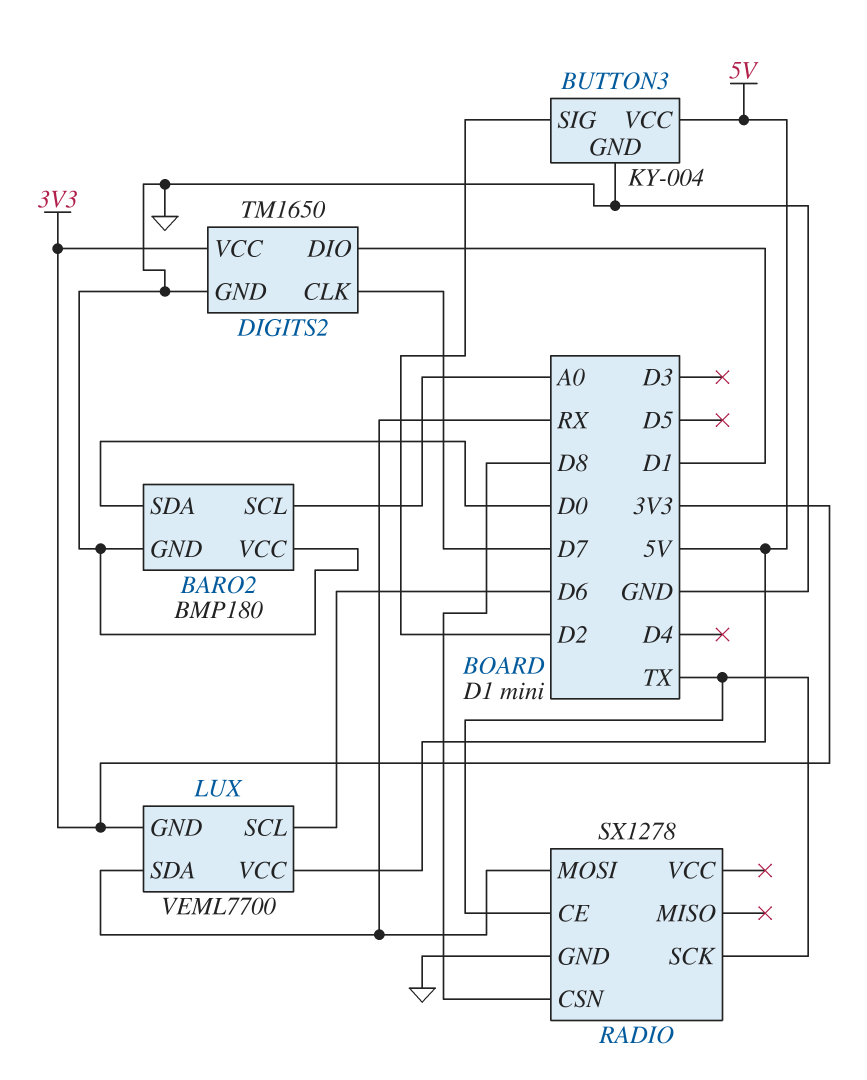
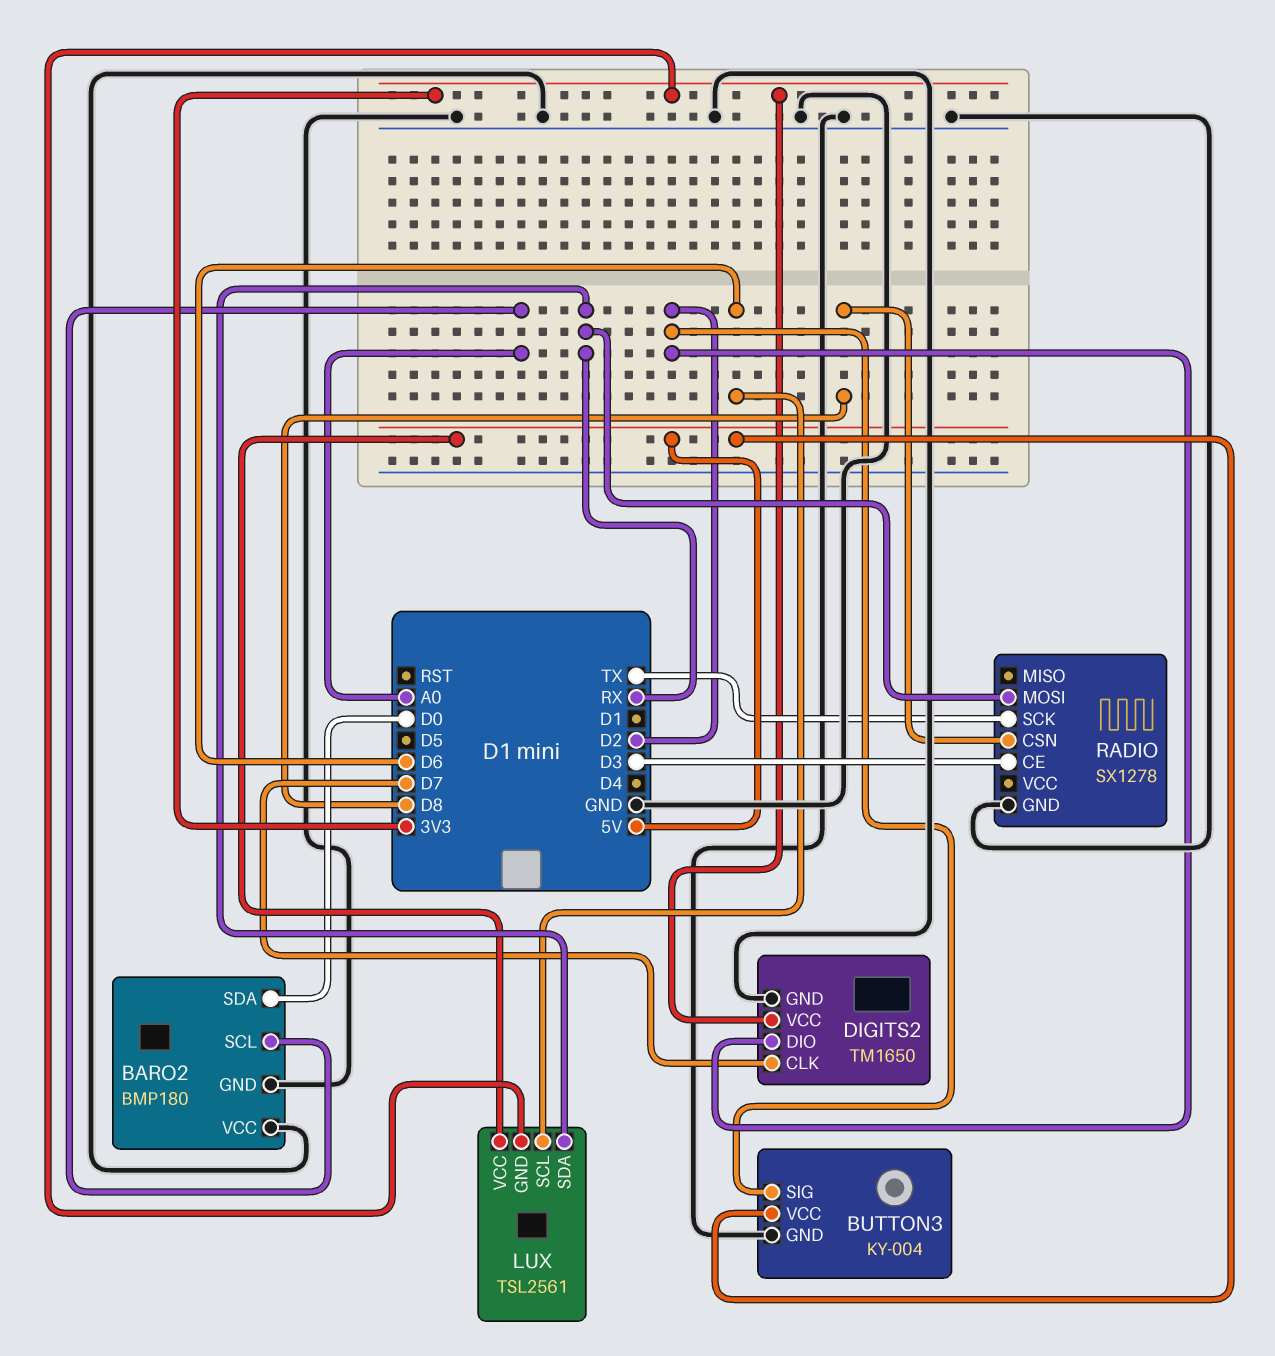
DIGITS2 pin DIO: D1 -> D2
LUX: VEML7700 -> TSL2561
RADIO pin CE: TX -> D3

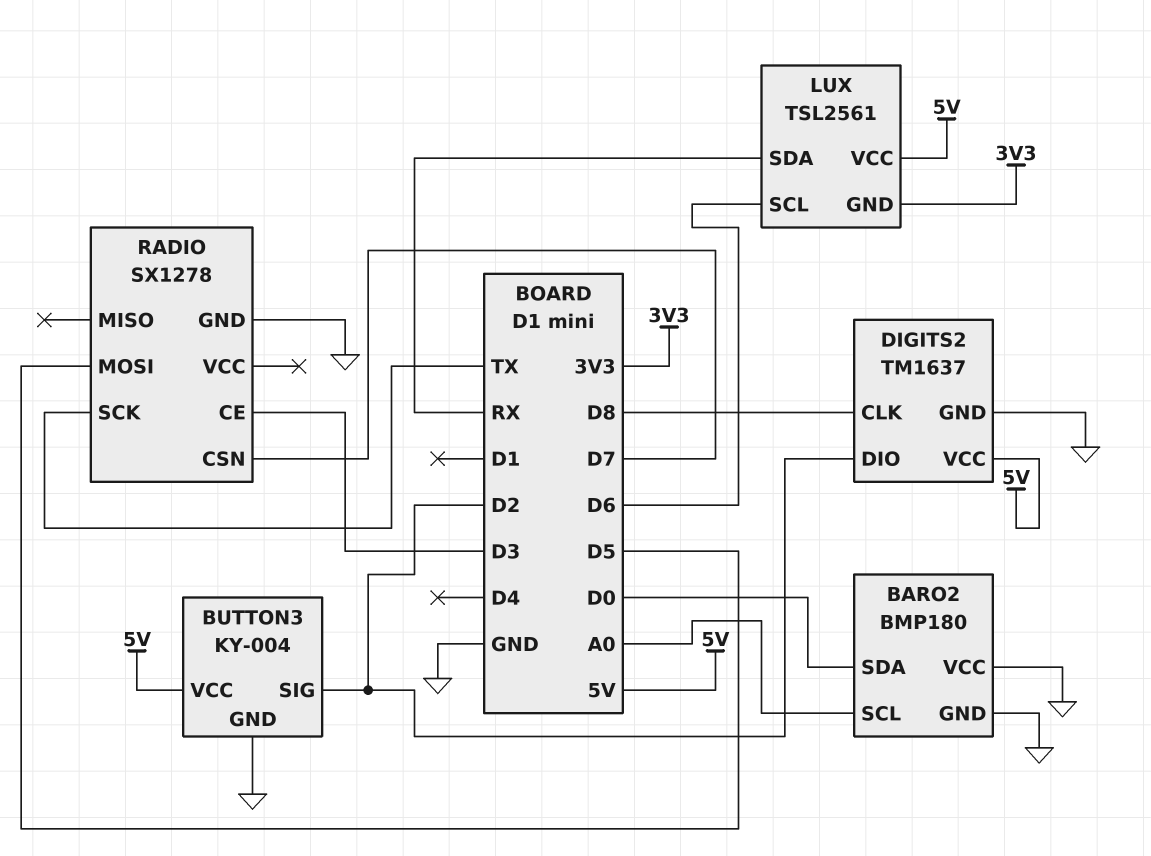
DIGITS2: TM1650 -> TM1637
DIGITS2 pin CLK: D7 -> D8
DIGITS2 pin VCC: 3V3 -> 5V
RADIO pin CSN: D8 -> D7
RADIO pin MOSI: RX -> D5

